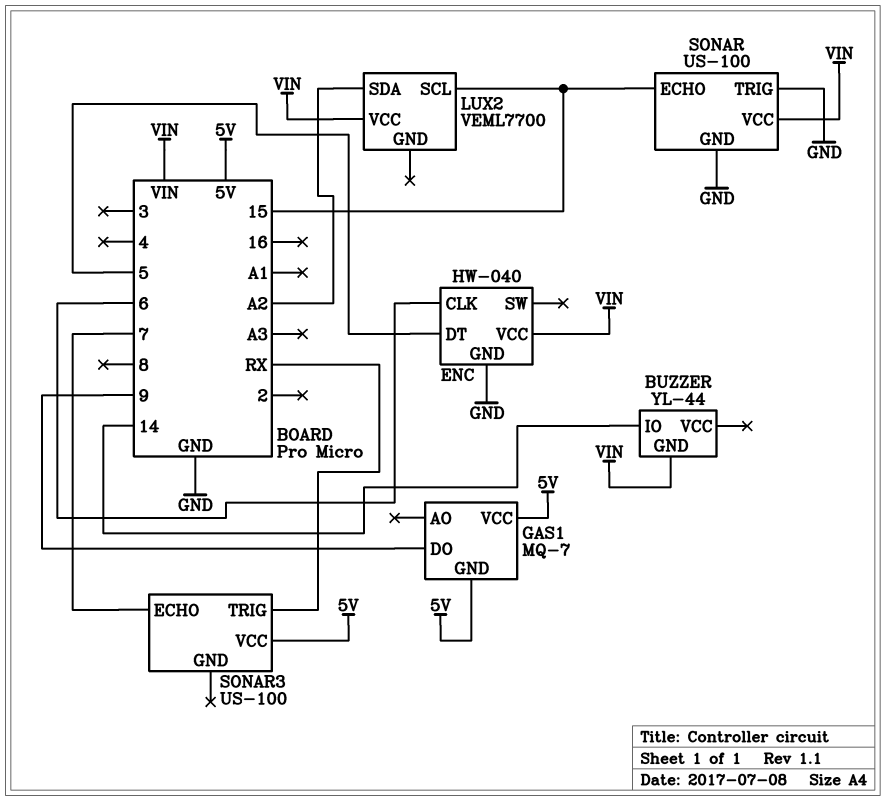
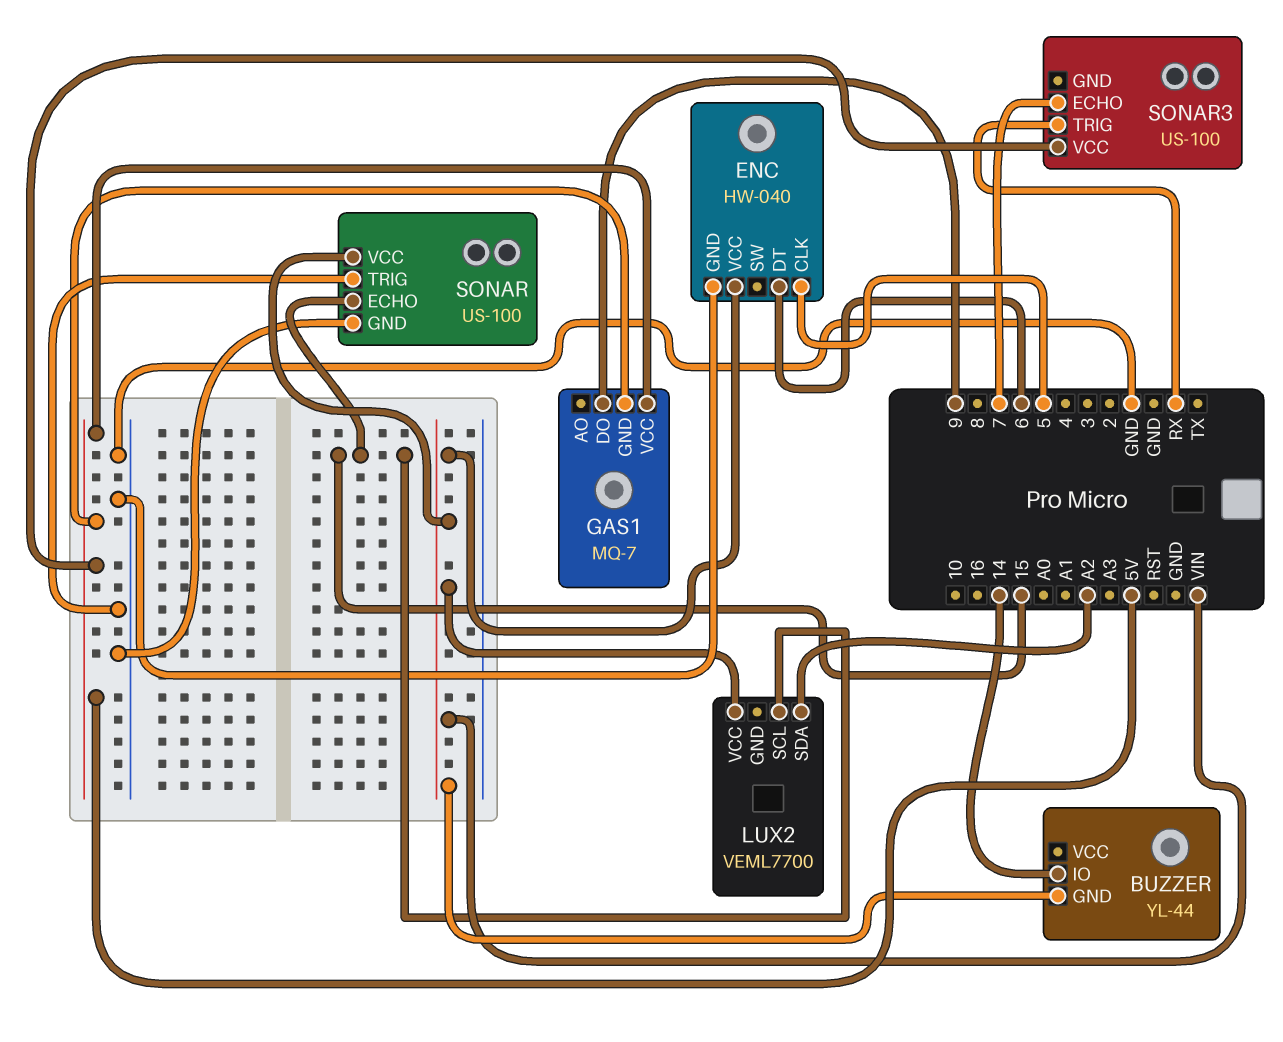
ENC pin CLK: 6 -> 5
ENC pin DT: 5 -> 6

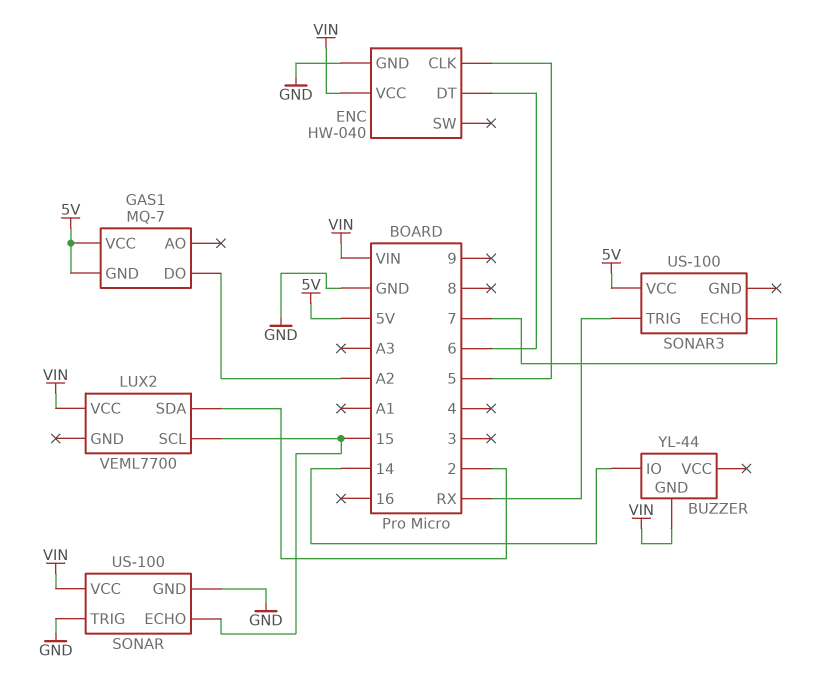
GAS1 pin DO: 9 -> A2
LUX2 pin SDA: A2 -> 2

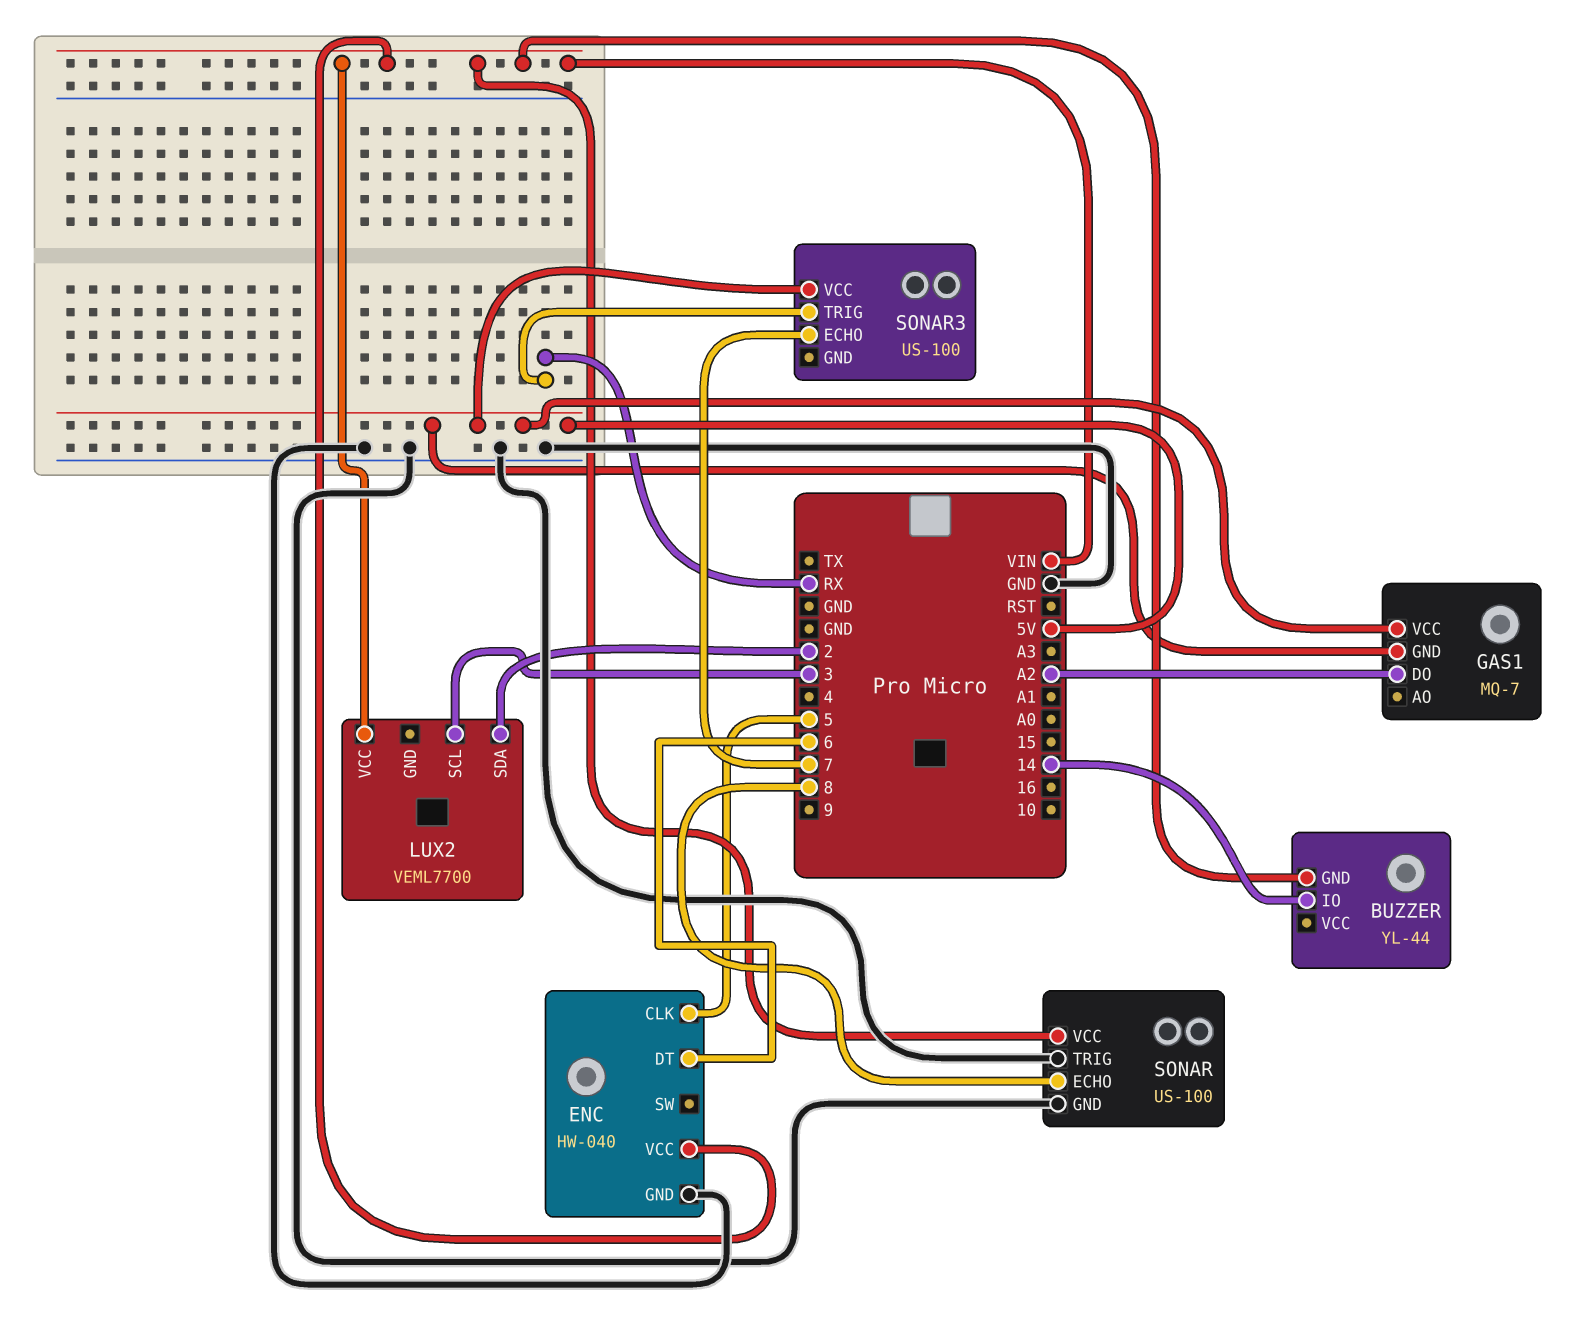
LUX2 pin SCL: 15 -> 3
SONAR pin ECHO: 15 -> 8

